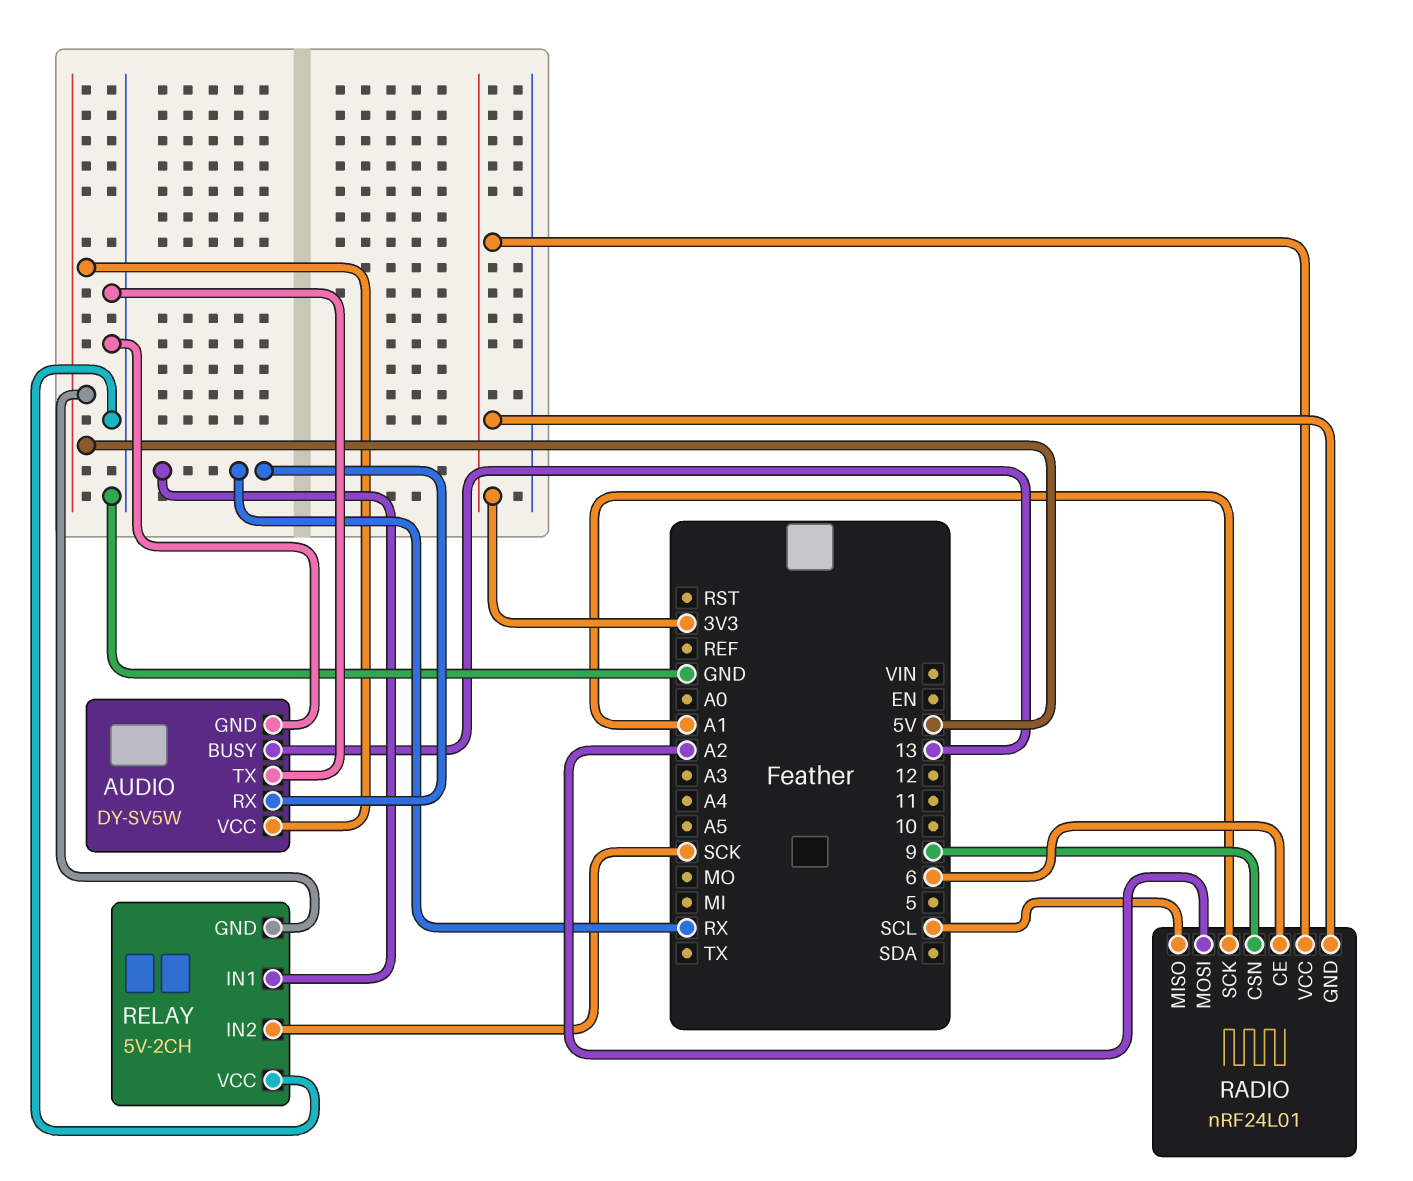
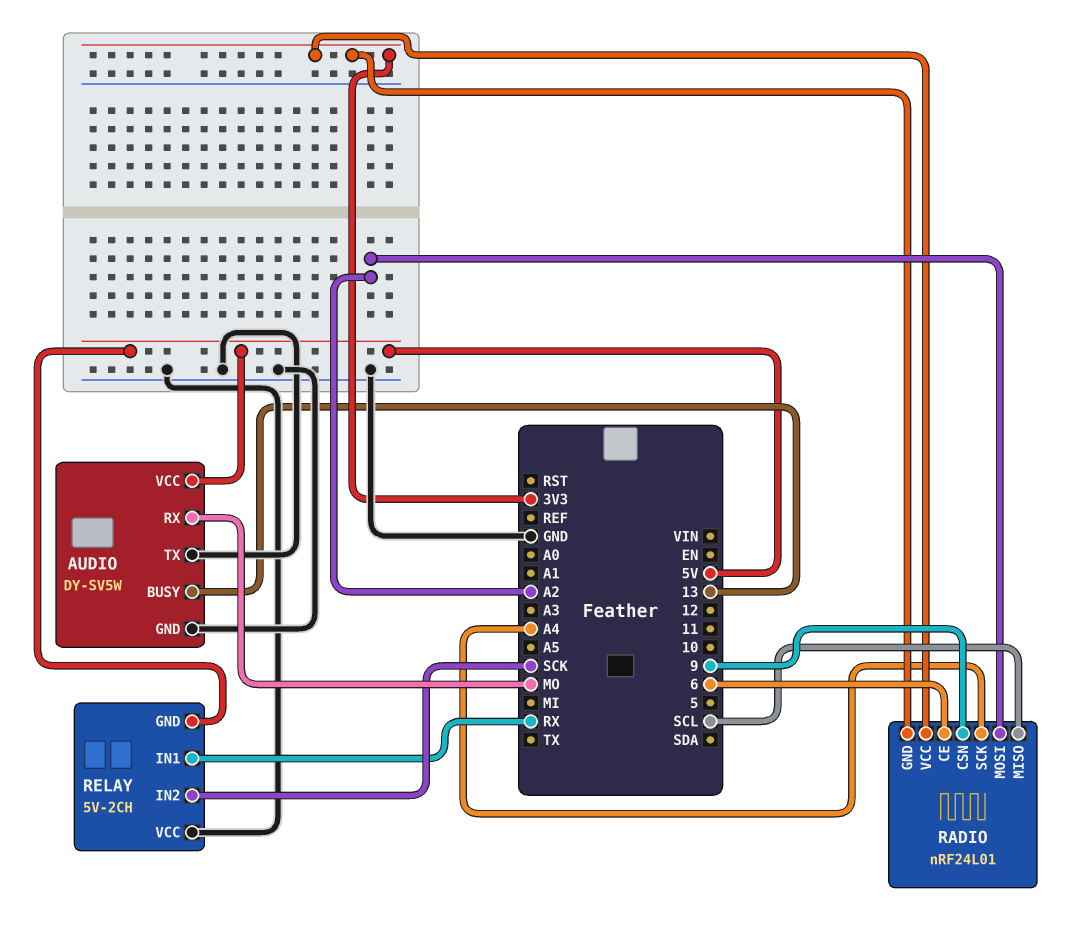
AUDIO pin RX: RX -> MO
RADIO pin SCK: A1 -> A4

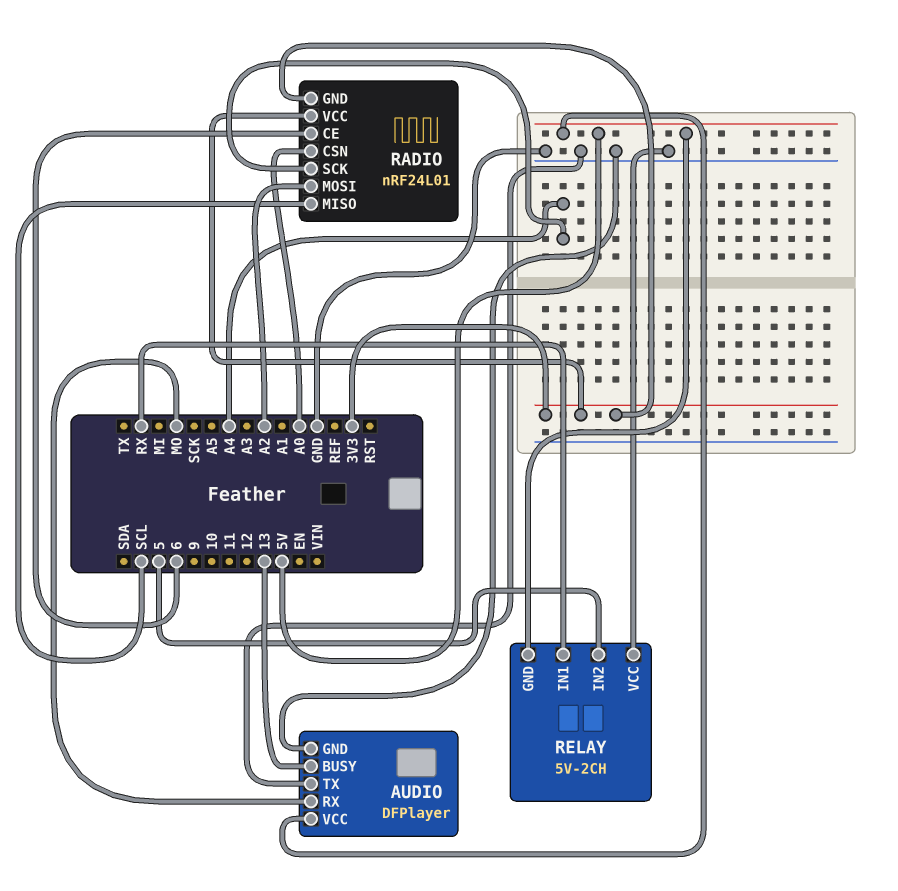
AUDIO: DY-SV5W -> DFPlayer
RADIO pin CSN: 9 -> A0
RELAY pin IN2: SCK -> 5

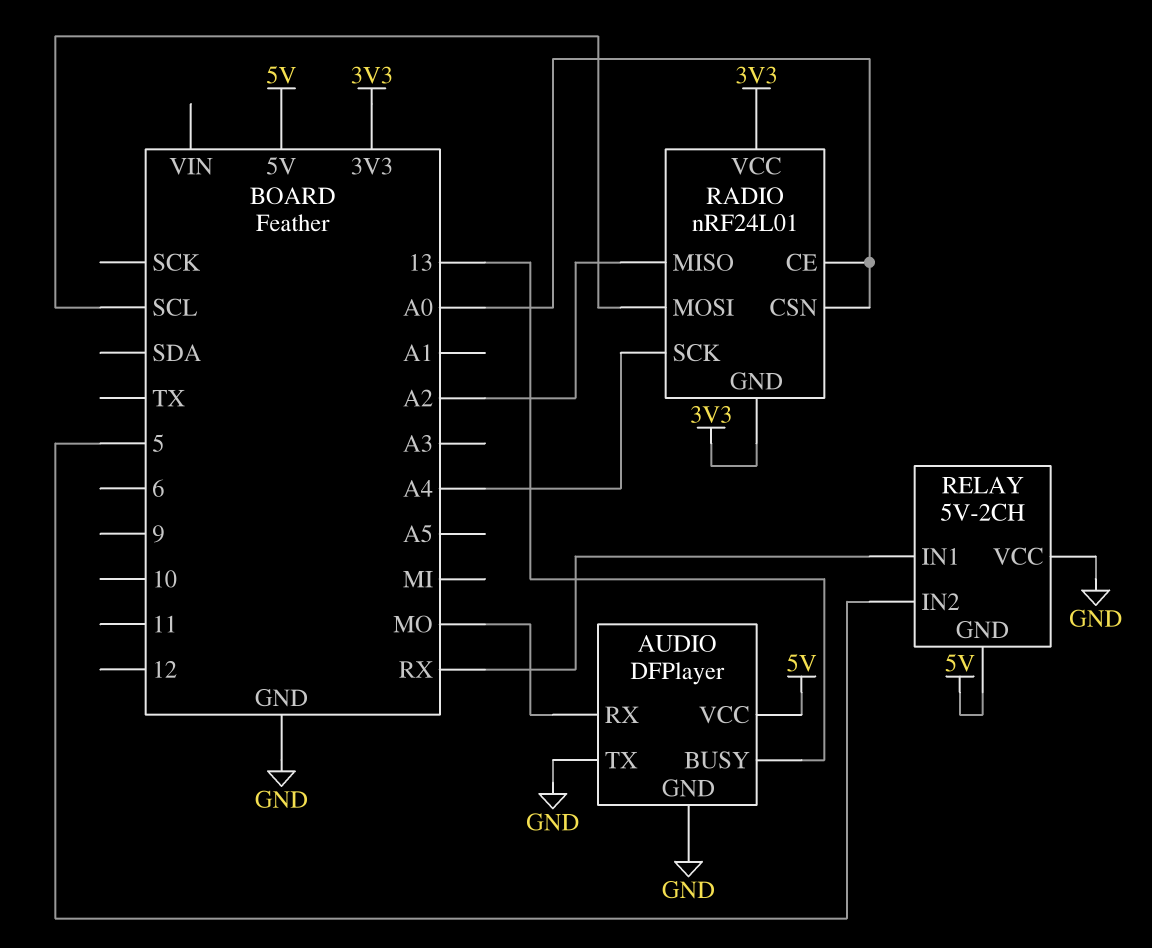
RADIO pin CE: 6 -> A0
RADIO pin MISO: SCL -> A2
RADIO pin MOSI: A2 -> SCL

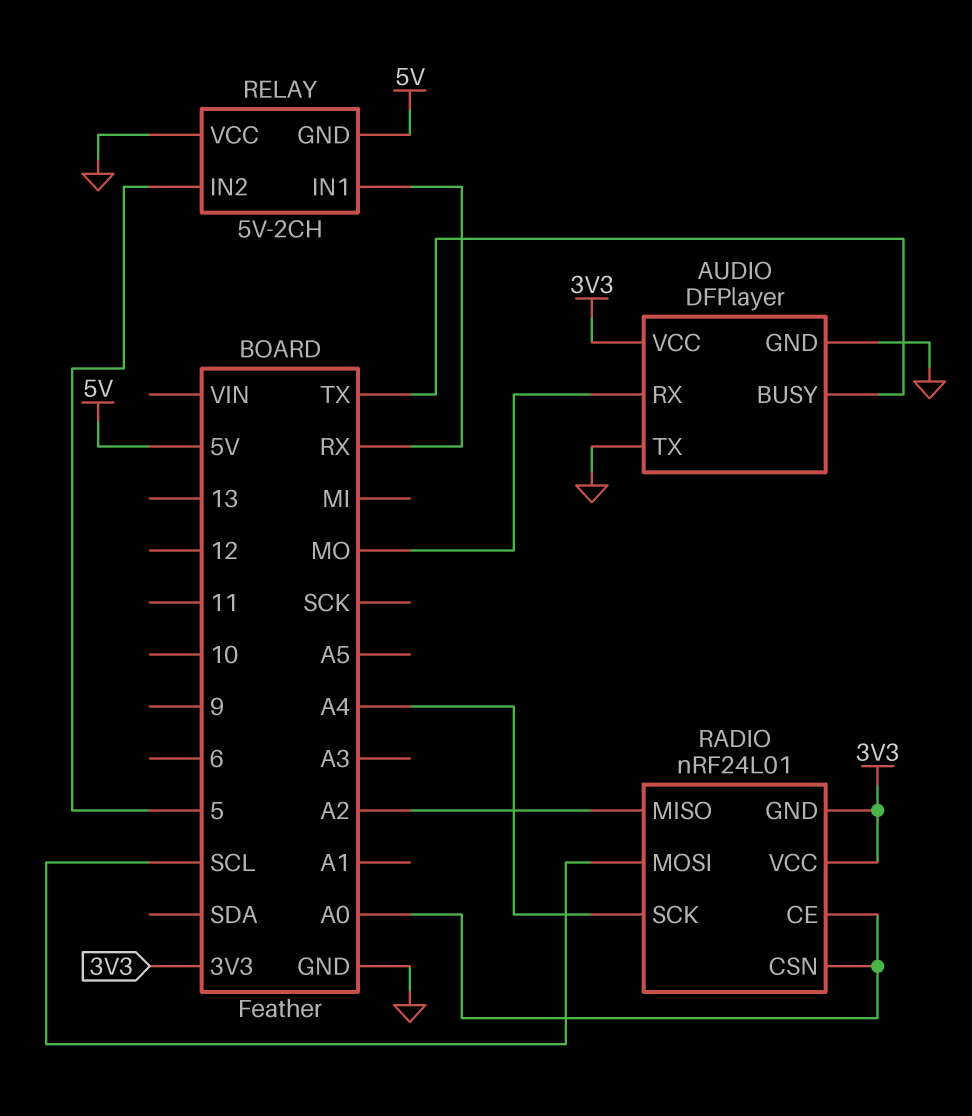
AUDIO pin BUSY: 13 -> TX
AUDIO pin VCC: 5V -> 3V3

